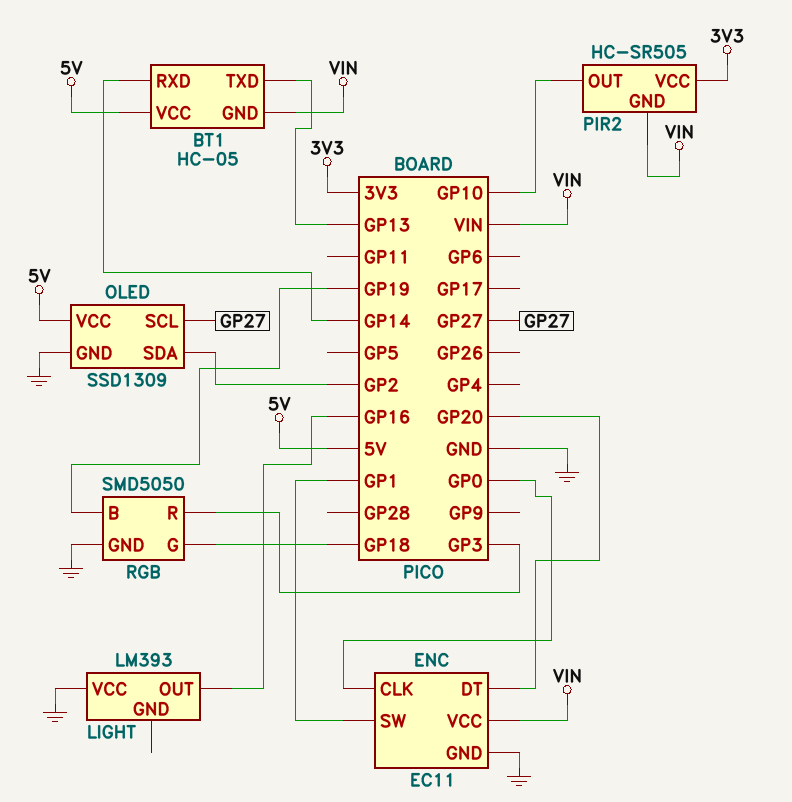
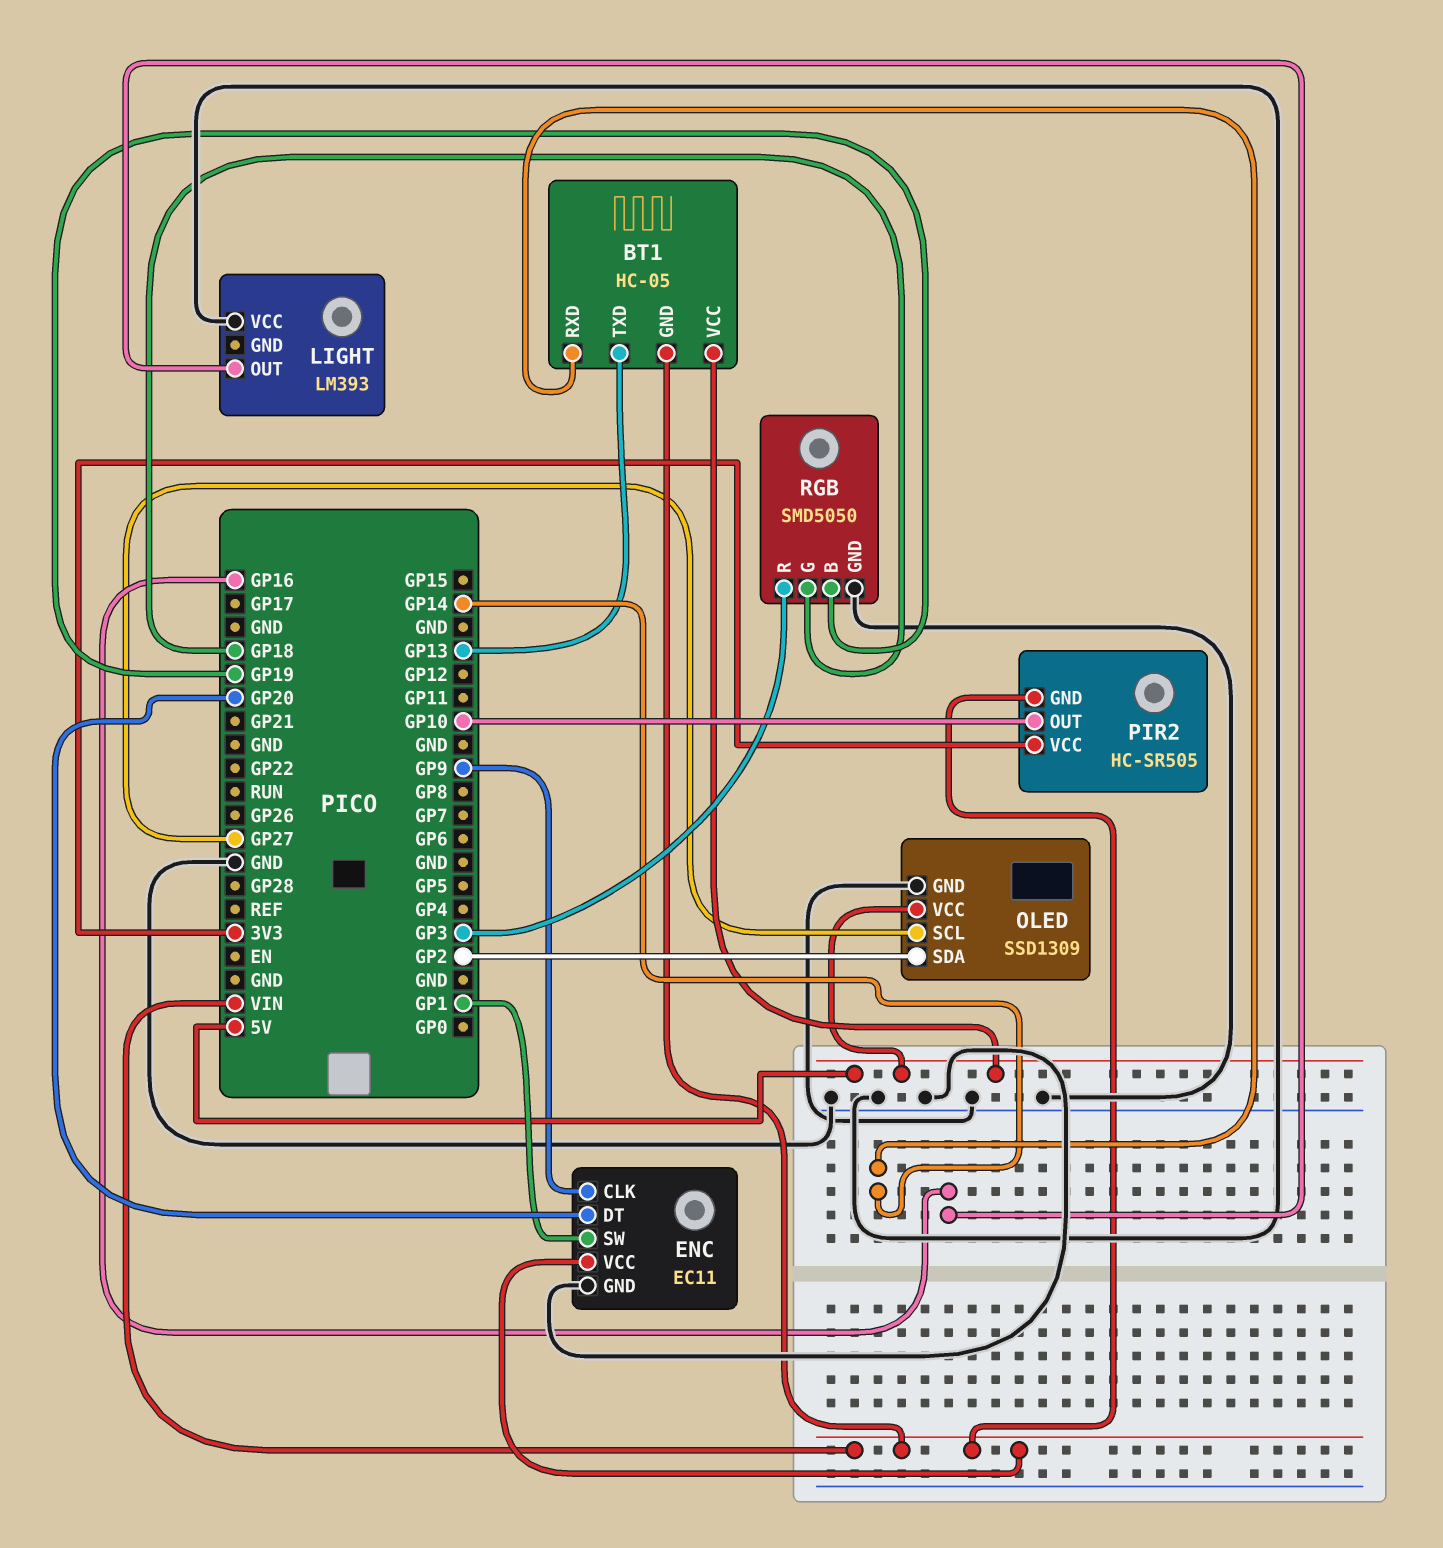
ENC pin CLK: GP0 -> GP9

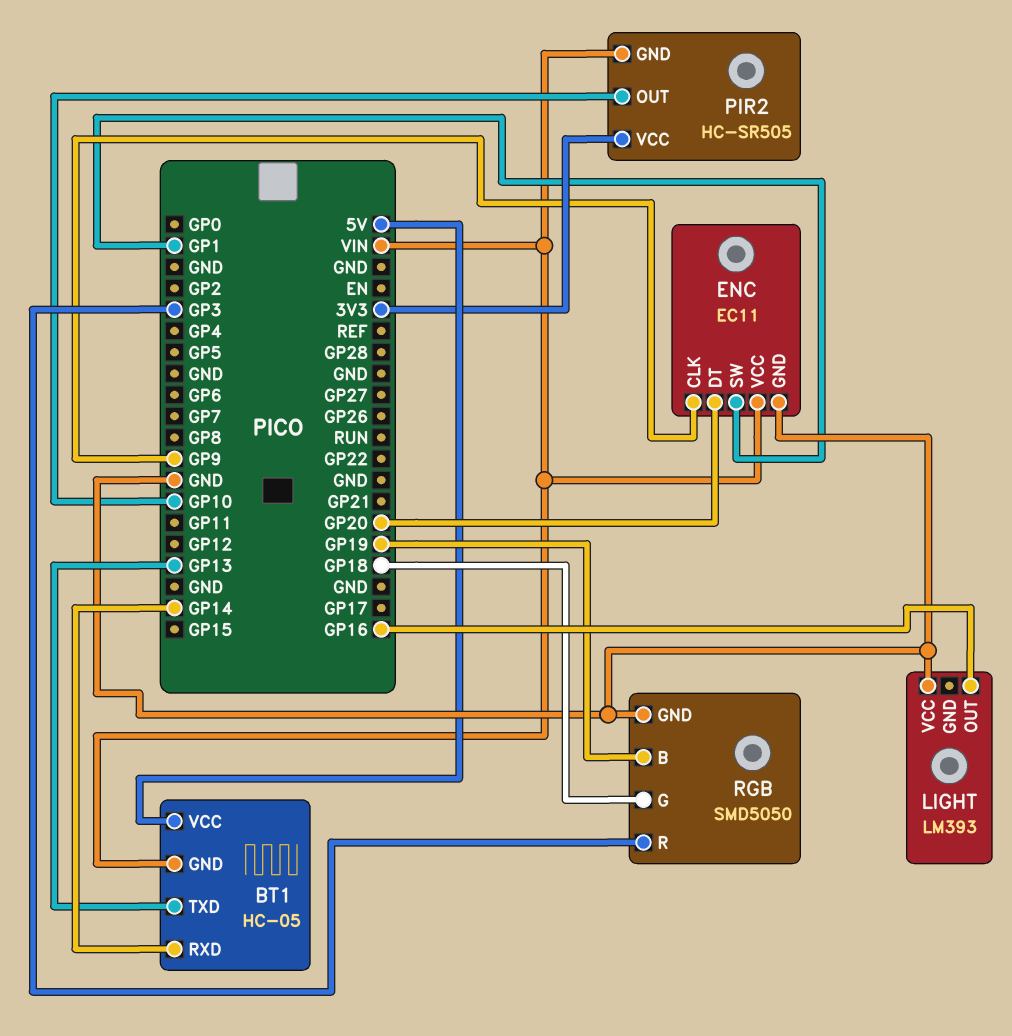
OLED: SSD1309 -> none
OLED pin GND: GND -> none
OLED pin SCL: GP27 -> none
OLED pin SDA: GP2 -> none
OLED pin VCC: 5V -> none

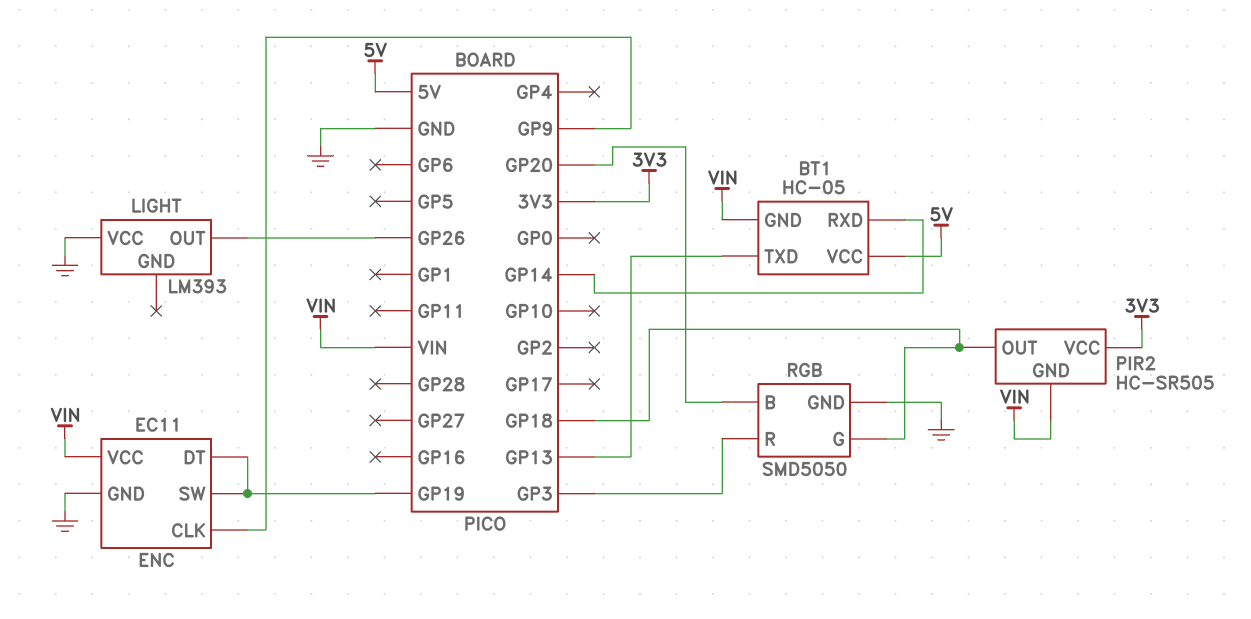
ENC pin DT: GP20 -> GP19
ENC pin SW: GP1 -> GP19
LIGHT pin OUT: GP16 -> GP26
PIR2 pin OUT: GP10 -> GP18
RGB pin B: GP19 -> GP20

